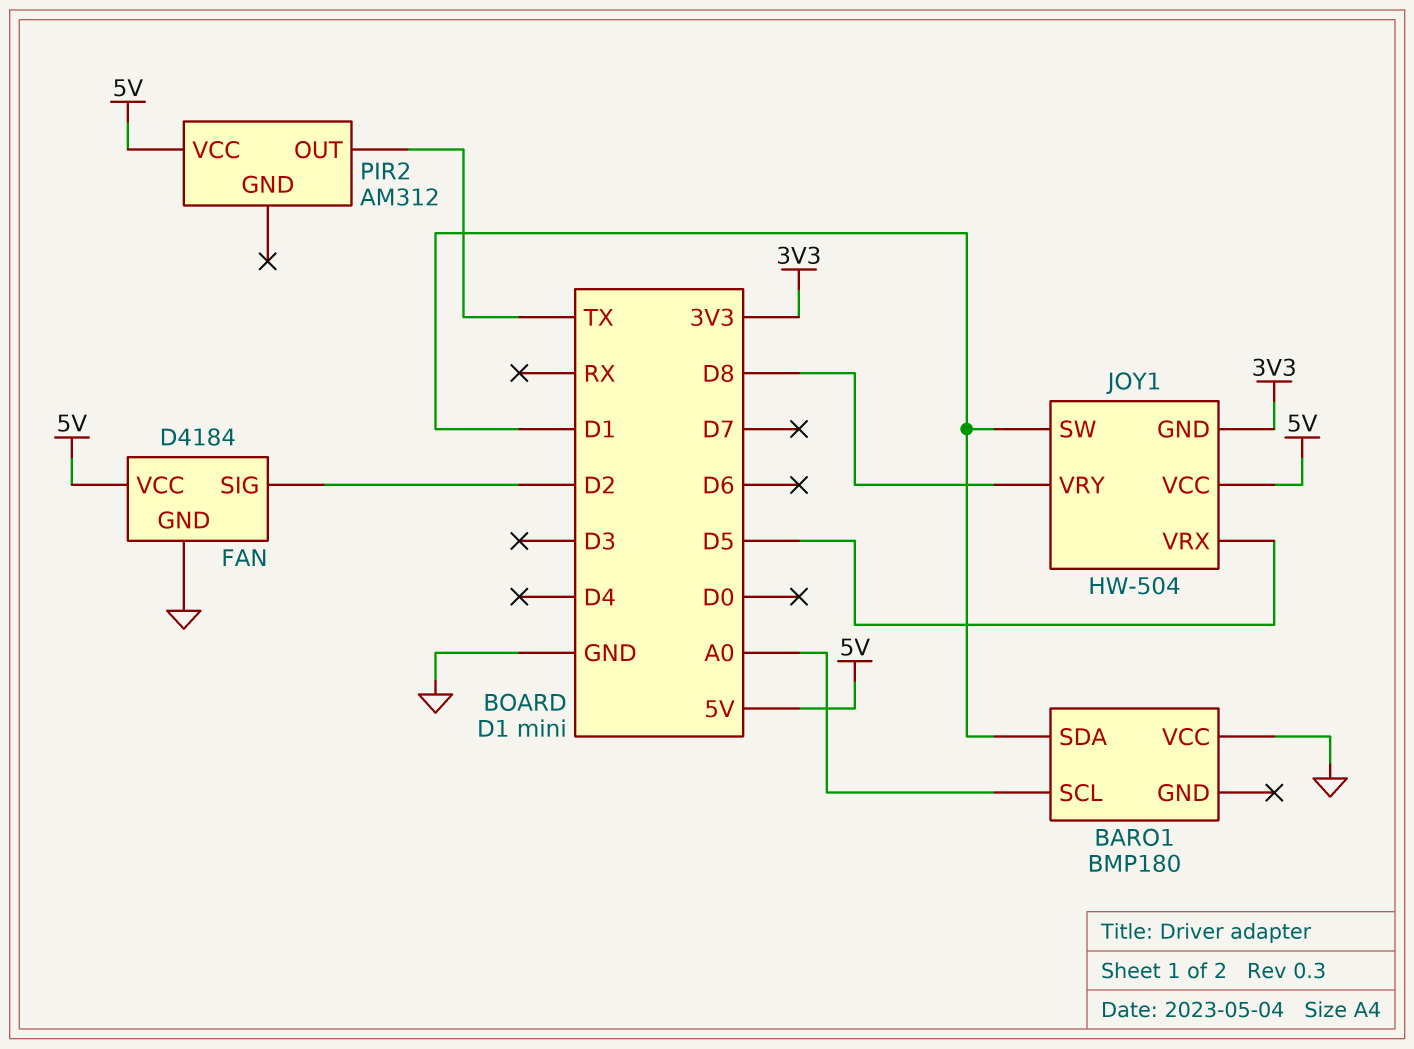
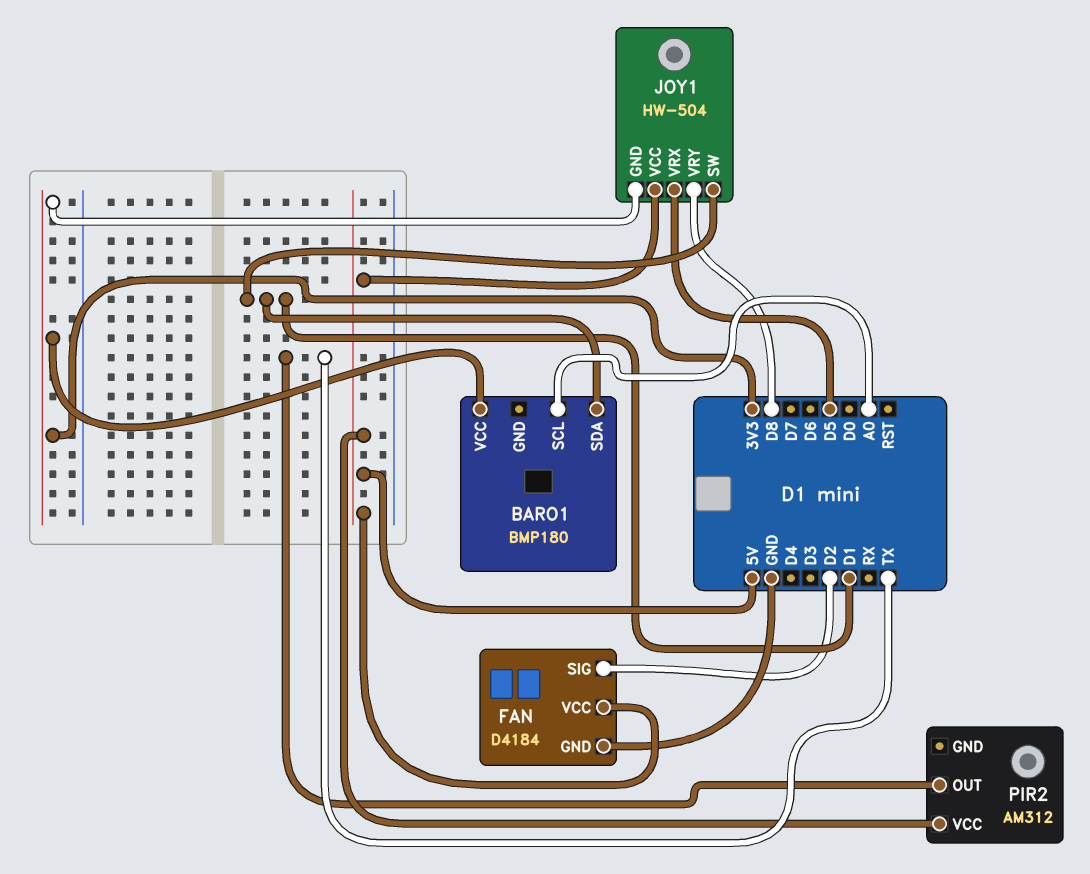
BARO1 pin VCC: GND -> 3V3

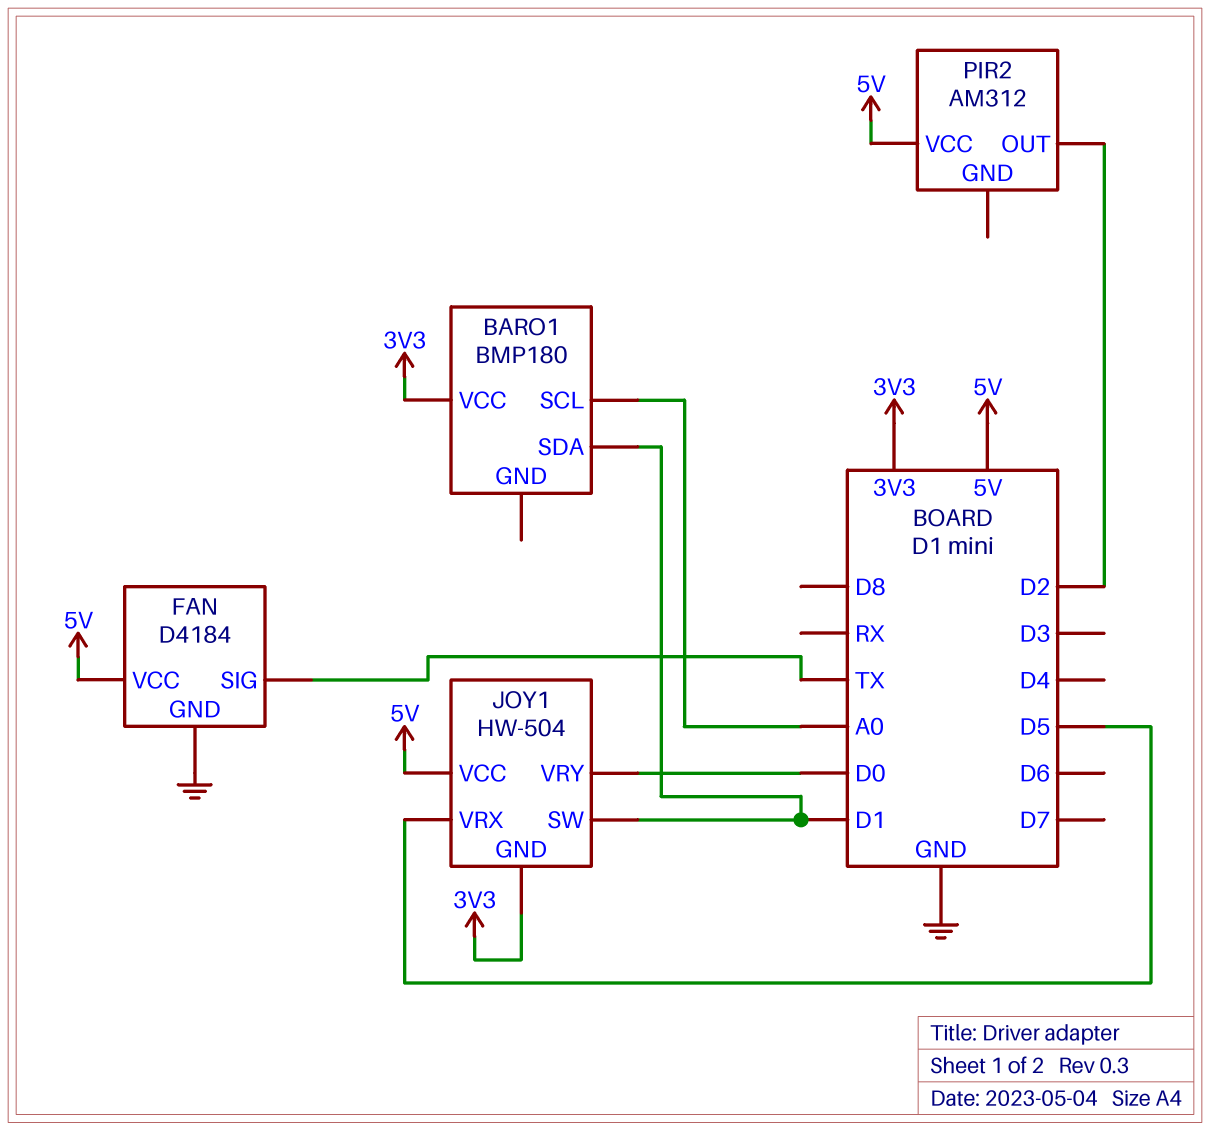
FAN pin SIG: D2 -> TX
JOY1 pin VRY: D8 -> D0
PIR2 pin OUT: TX -> D2

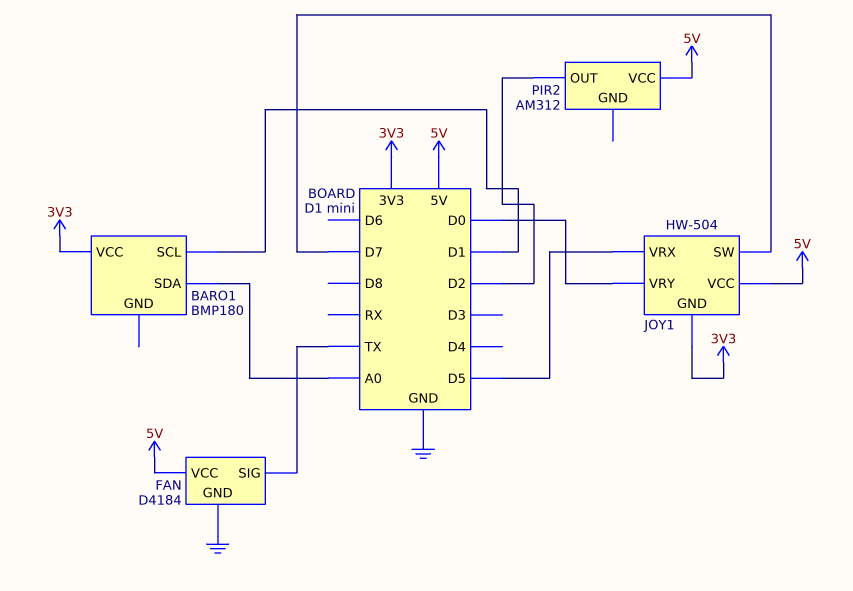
BARO1 pin SCL: A0 -> D1
BARO1 pin SDA: D1 -> A0
JOY1 pin SW: D1 -> D7

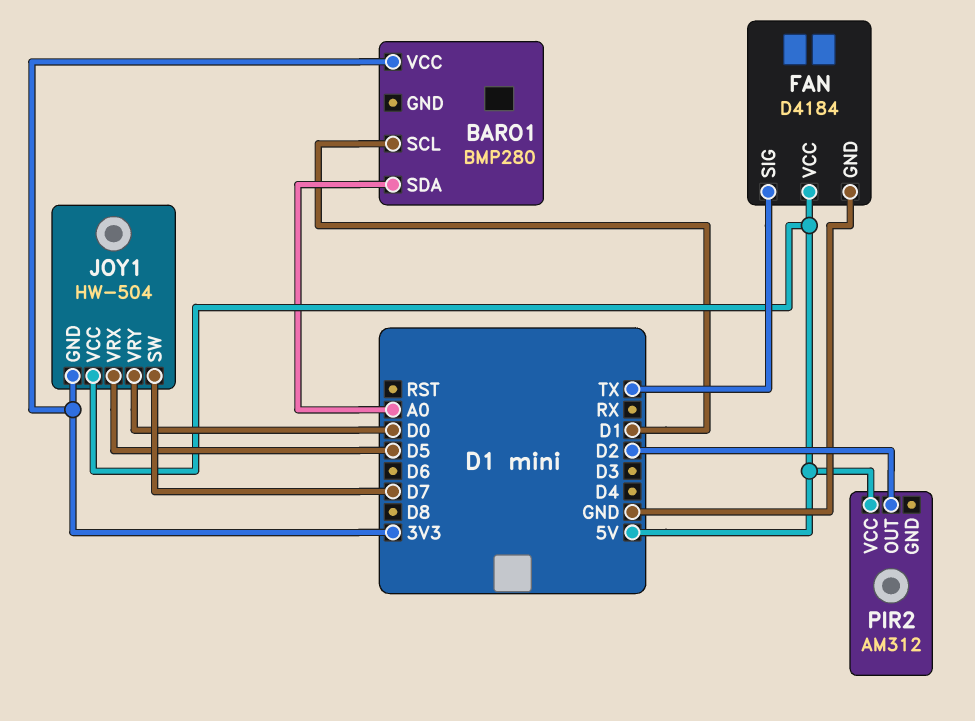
BARO1: BMP180 -> BMP280

